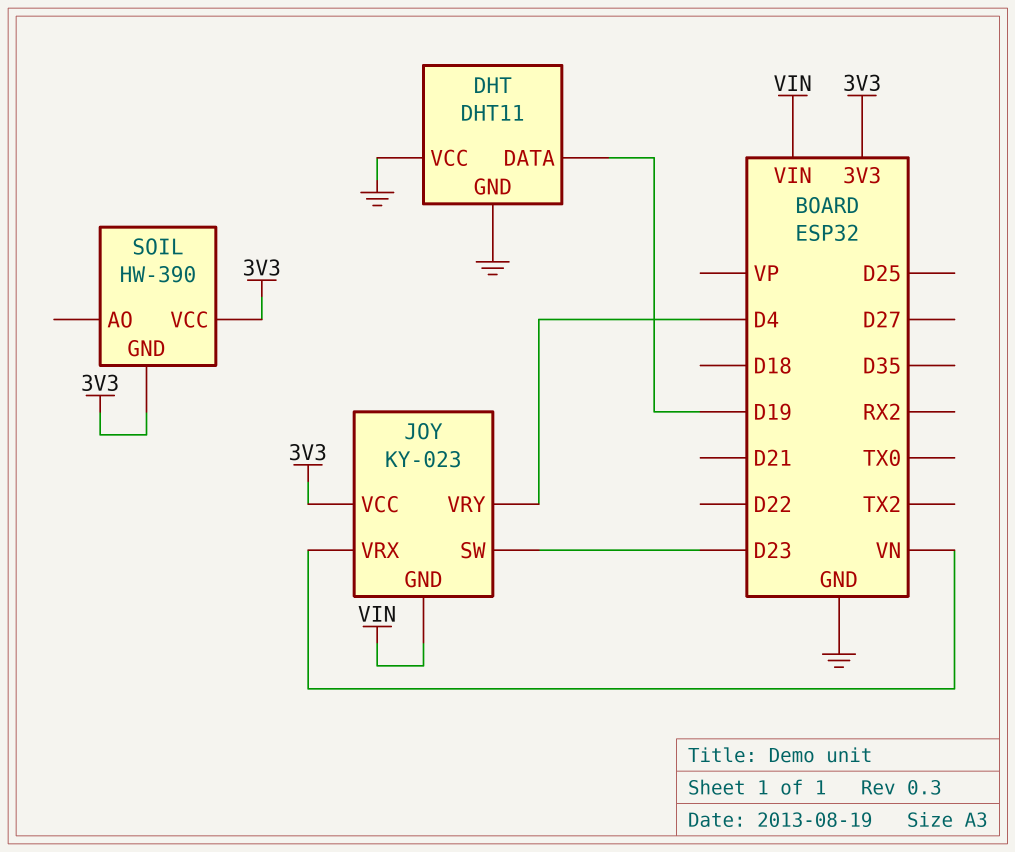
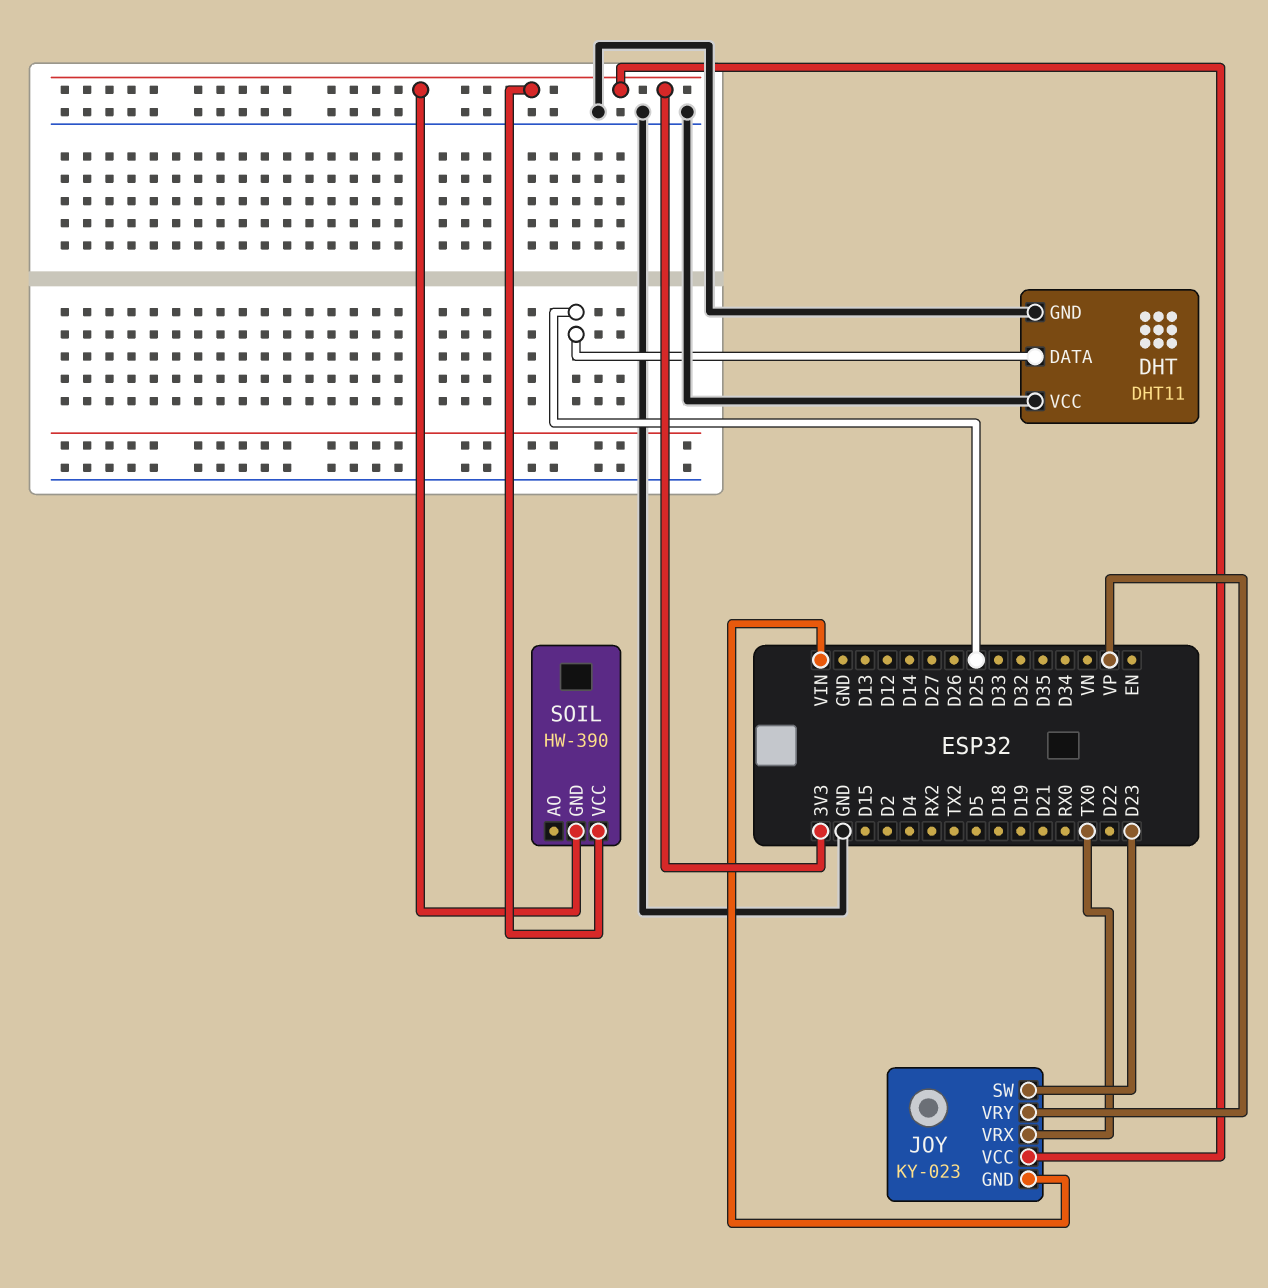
DHT pin DATA: D19 -> D25
JOY pin VRX: VN -> TX0
JOY pin VRY: D4 -> VP

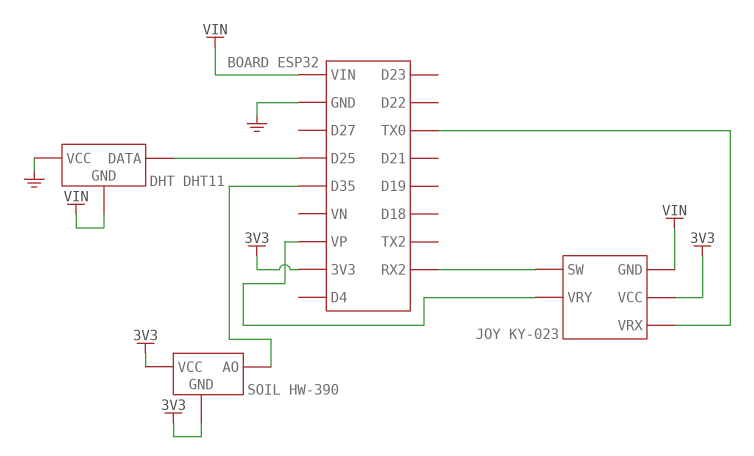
DHT pin GND: GND -> VIN
JOY pin SW: D23 -> RX2
SOIL pin AO: none -> D35

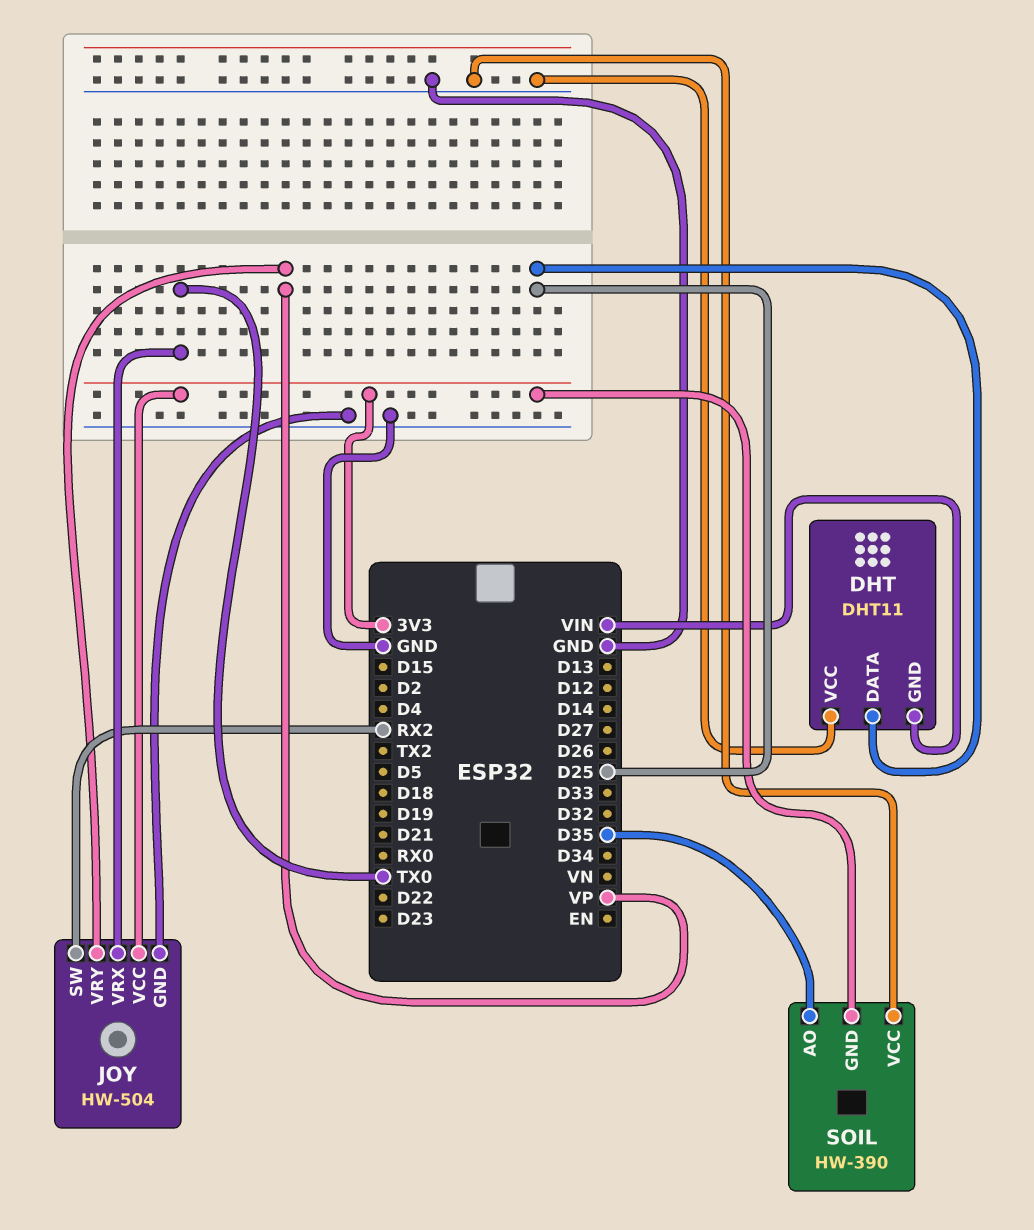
JOY: KY-023 -> HW-504
JOY pin GND: VIN -> GND
SOIL pin VCC: 3V3 -> GND

